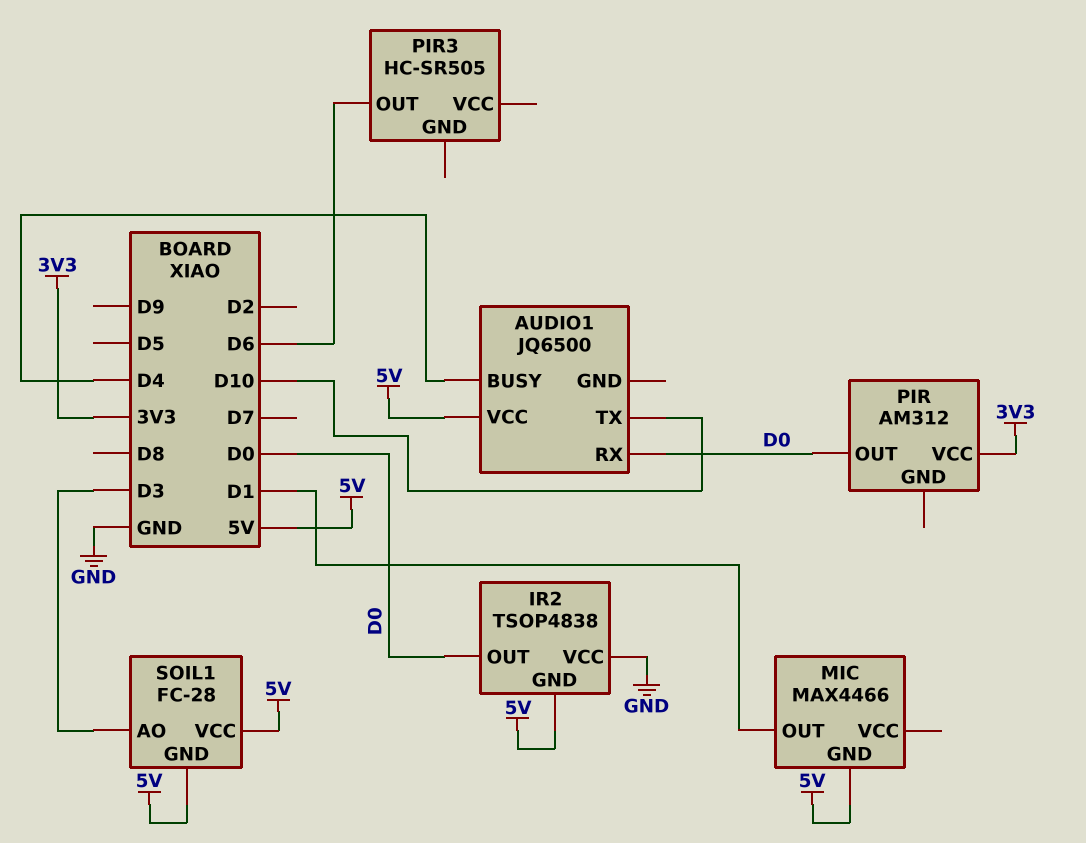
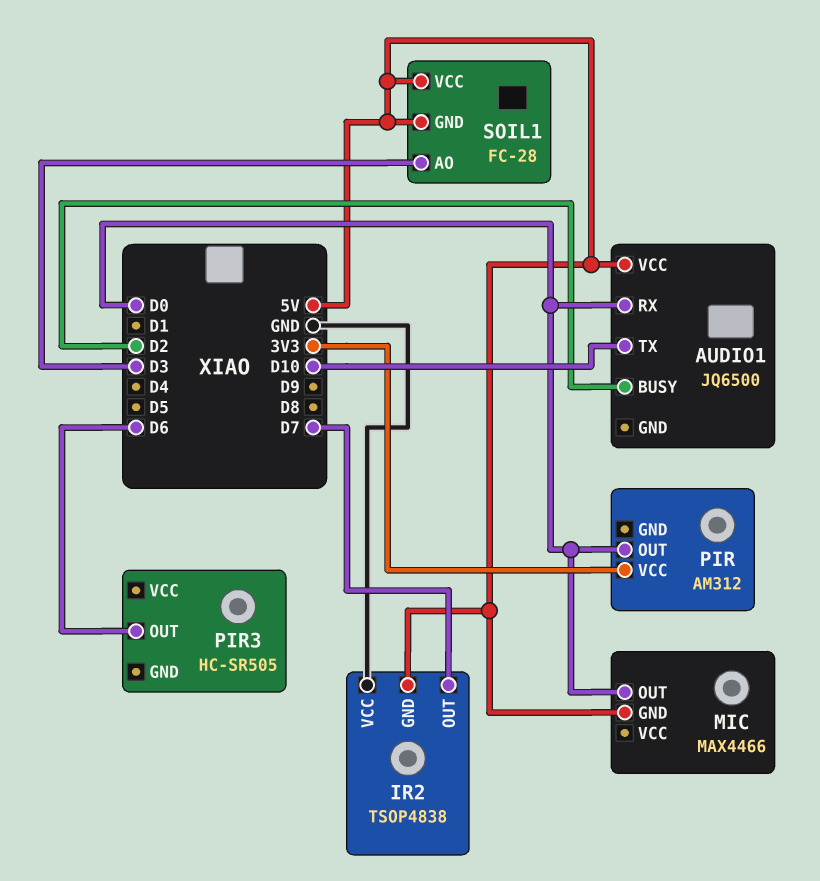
AUDIO1 pin BUSY: D4 -> D2
IR2 pin OUT: D0 -> D7
MIC pin OUT: D1 -> D0

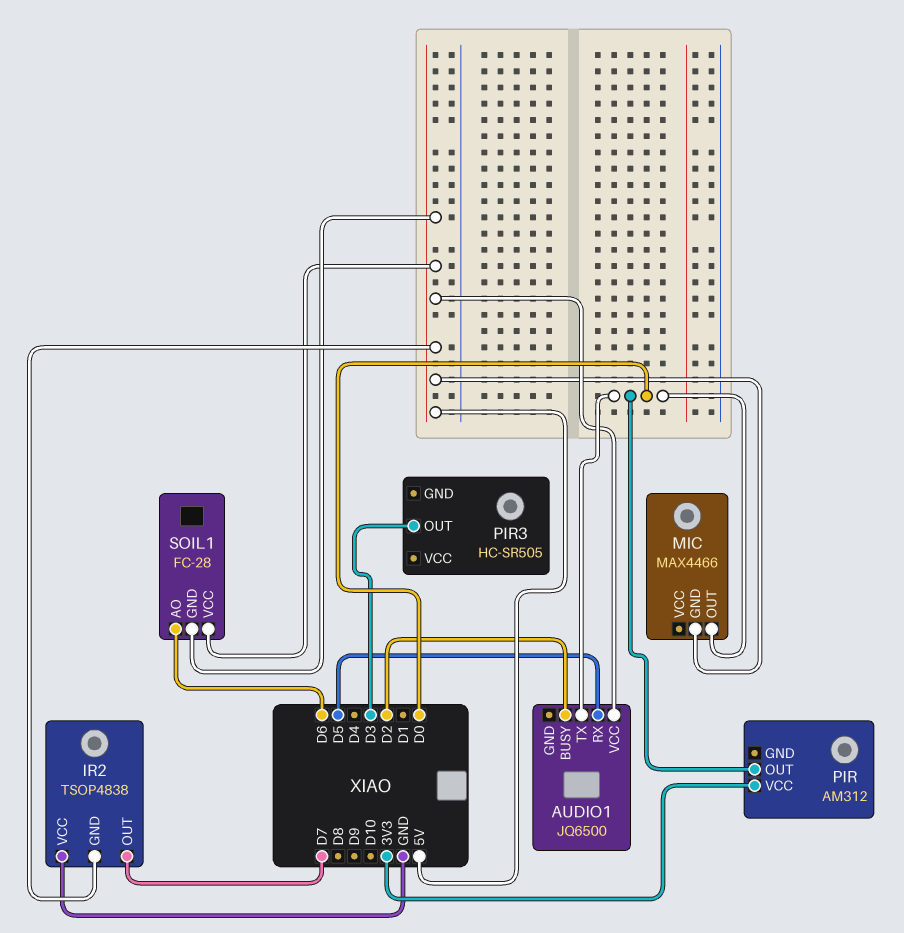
AUDIO1 pin RX: D0 -> D5
AUDIO1 pin TX: D10 -> D0
PIR3 pin OUT: D6 -> D3
SOIL1 pin AO: D3 -> D6

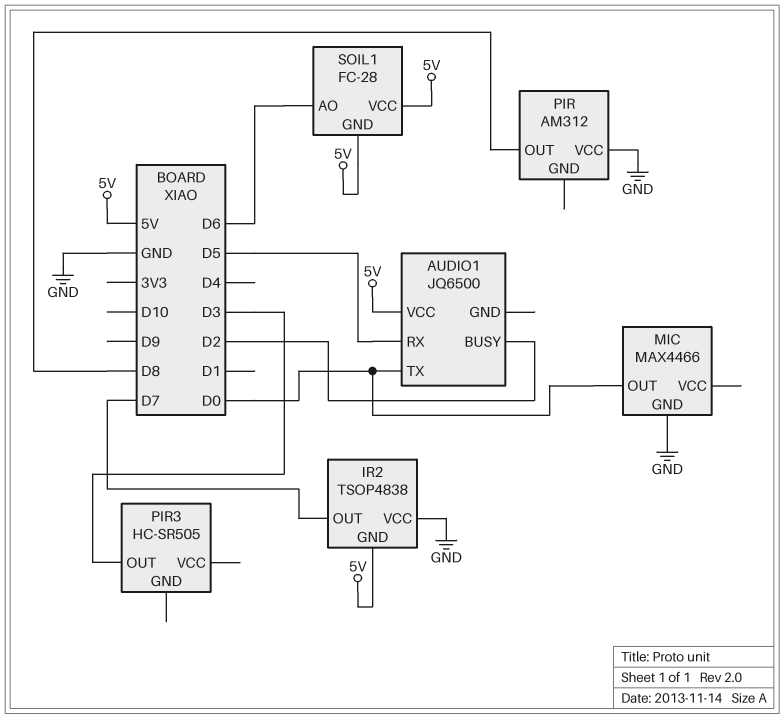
MIC pin GND: 5V -> GND
PIR pin OUT: D0 -> D8
PIR pin VCC: 3V3 -> GND

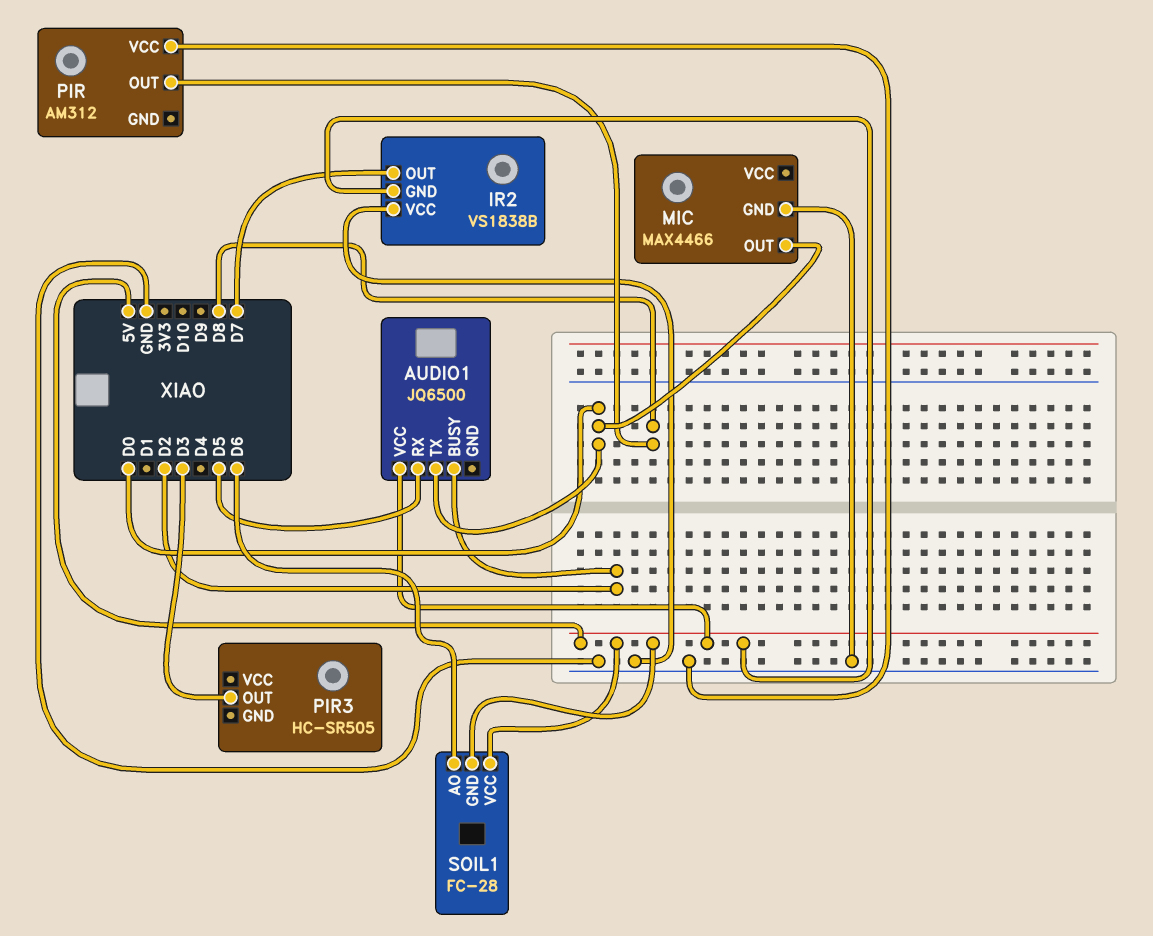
IR2: TSOP4838 -> VS1838B

